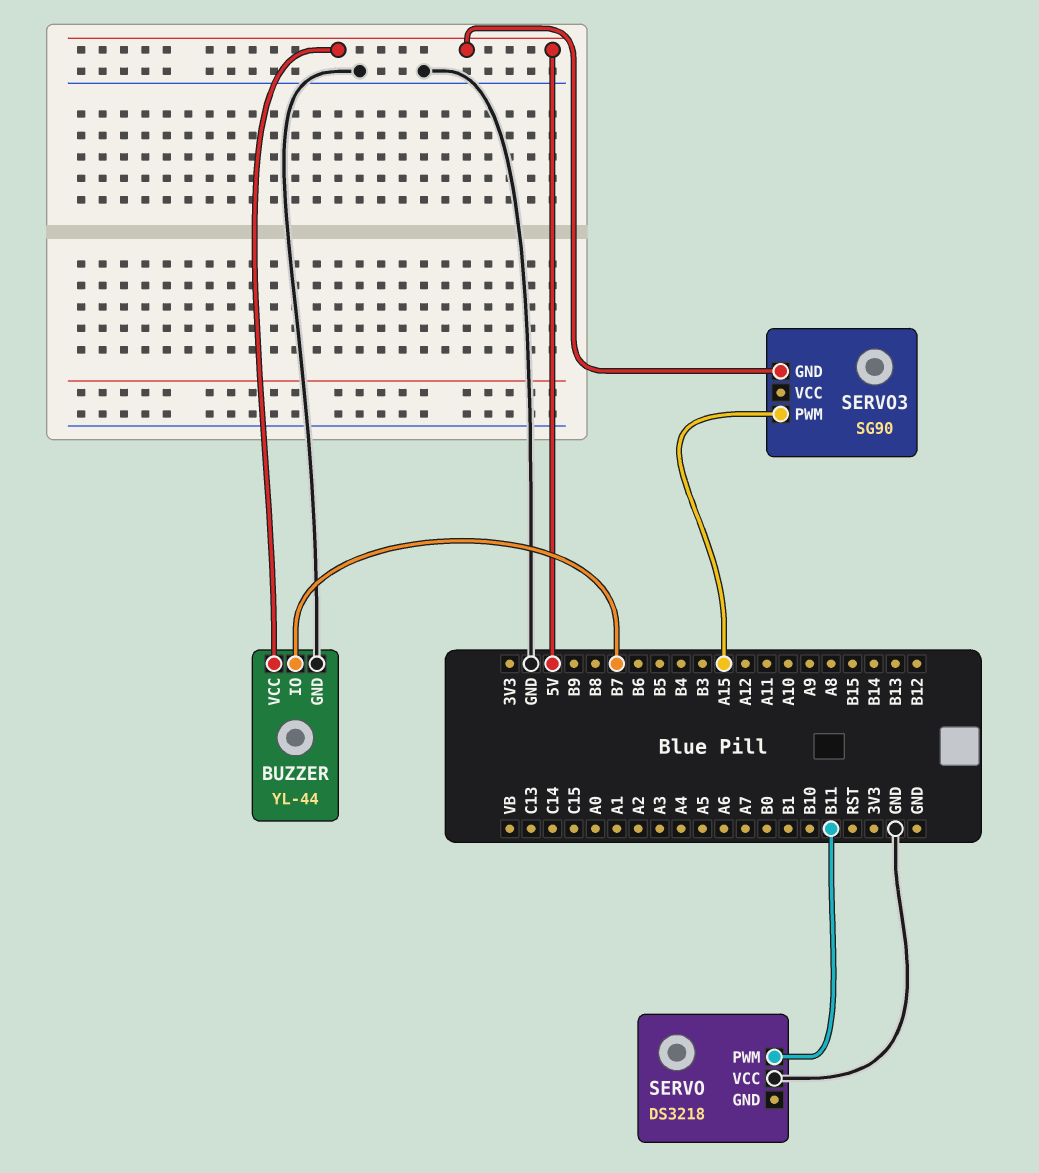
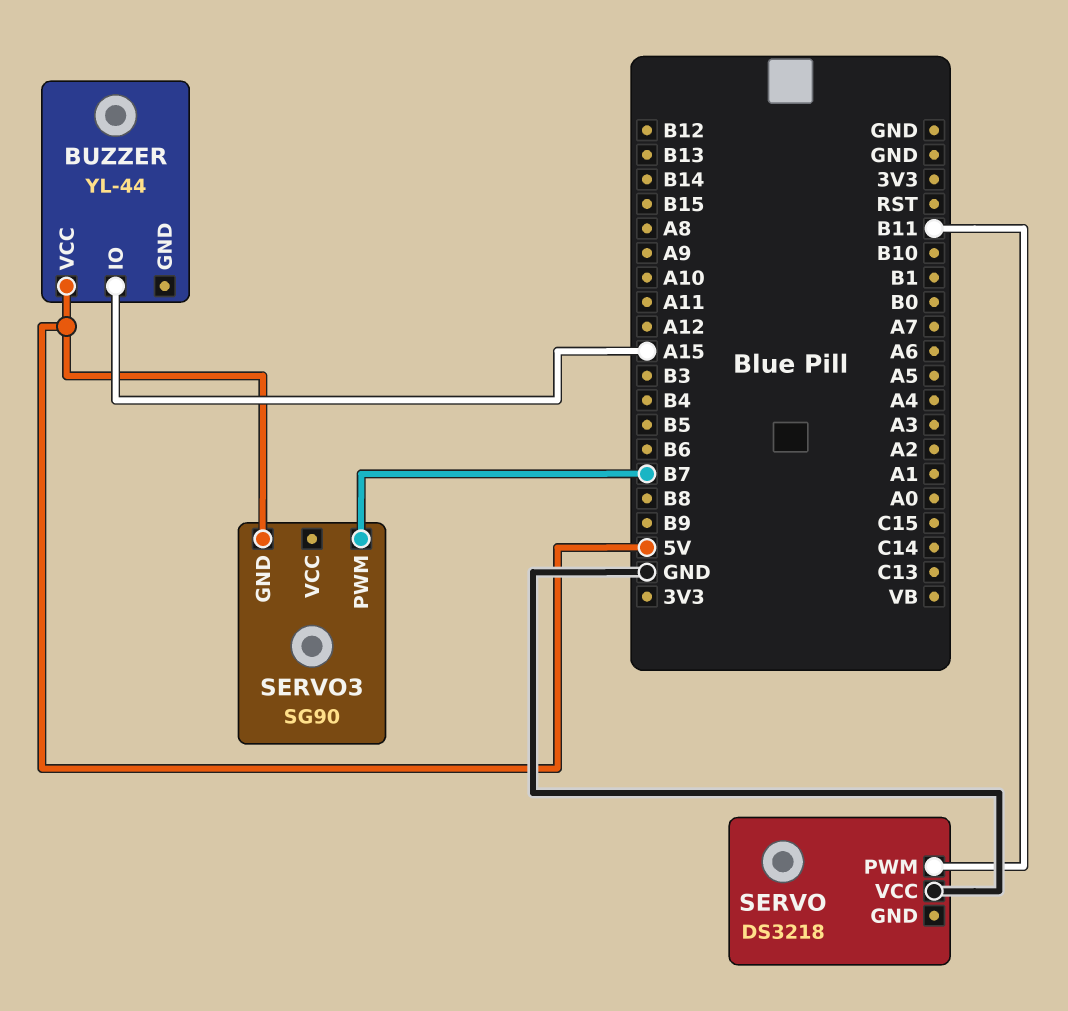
BUZZER pin GND: GND -> none
BUZZER pin IO: B7 -> A15
SERVO3 pin PWM: A15 -> B7

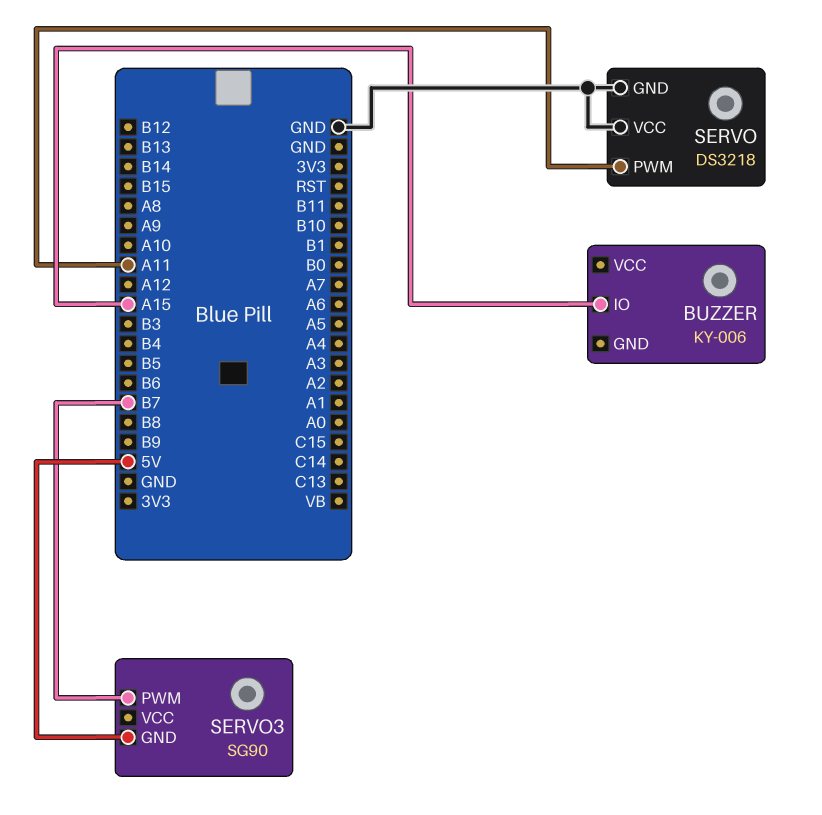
BUZZER: YL-44 -> KY-006
BUZZER pin VCC: 5V -> none
SERVO pin GND: none -> GND
SERVO pin PWM: B11 -> A11

